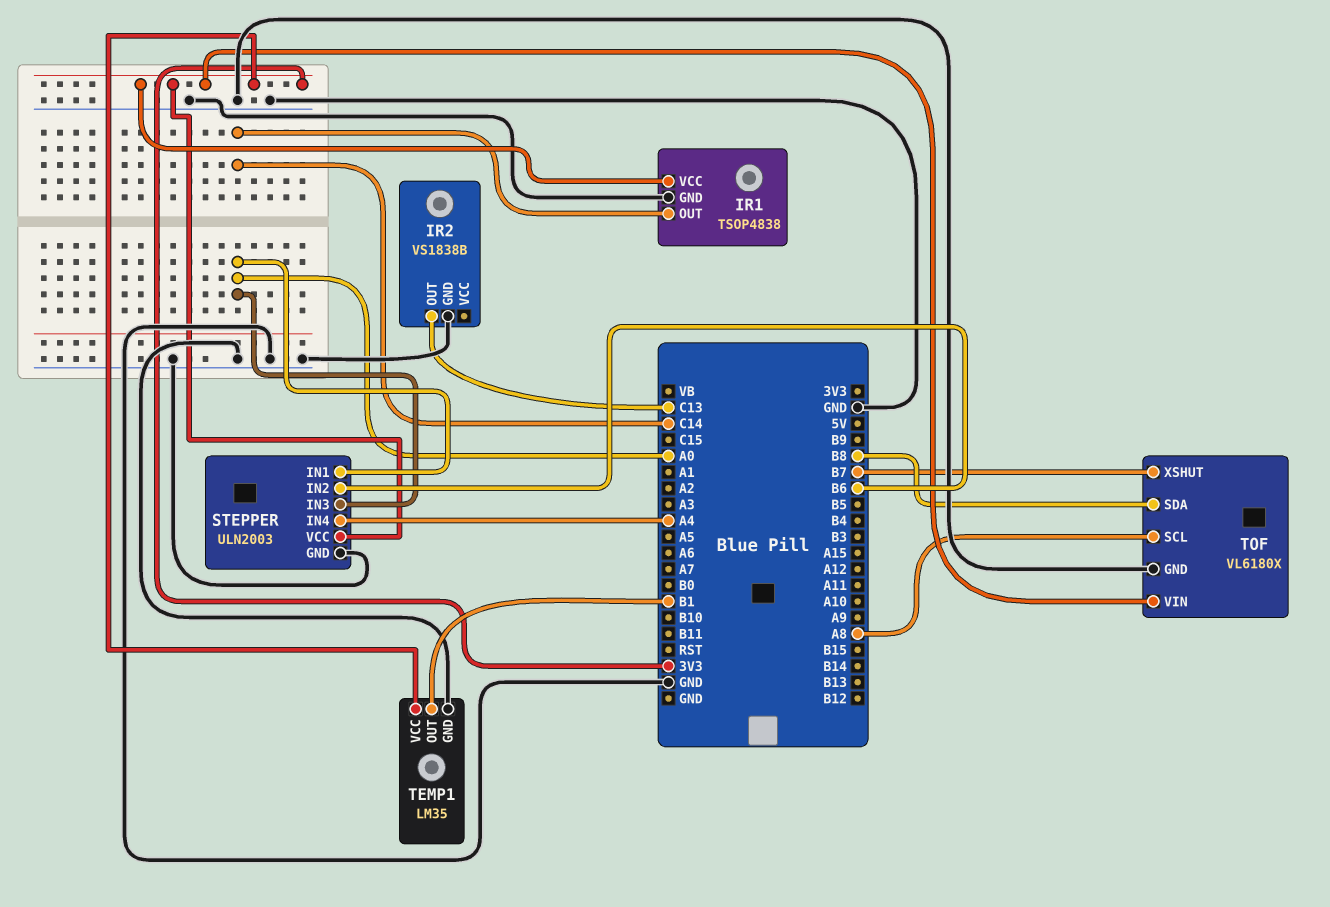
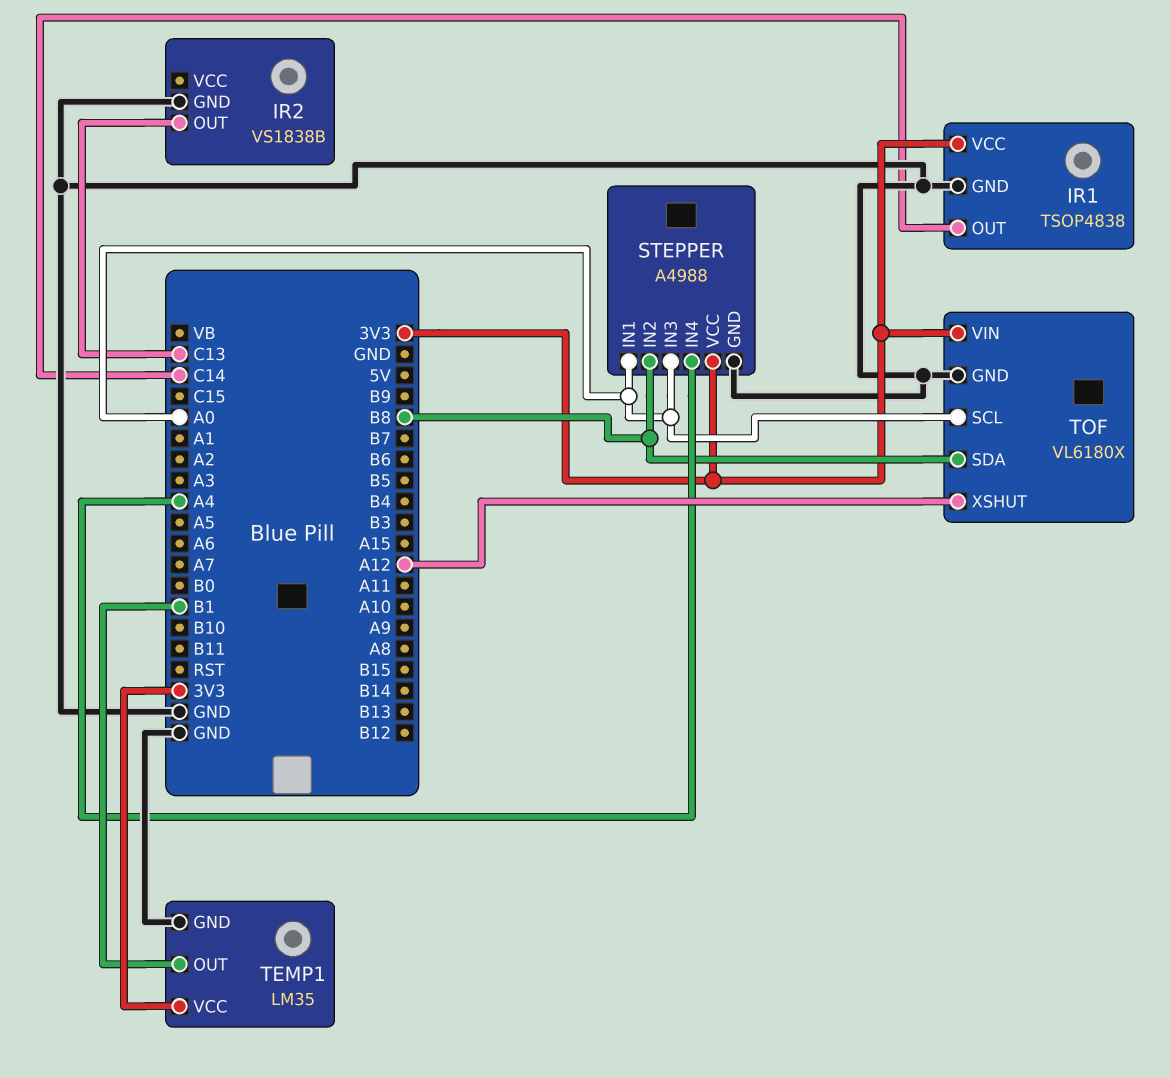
STEPPER: ULN2003 -> A4988
STEPPER pin IN2: B6 -> B8
TOF pin SCL: A8 -> A0
TOF pin XSHUT: B7 -> A12

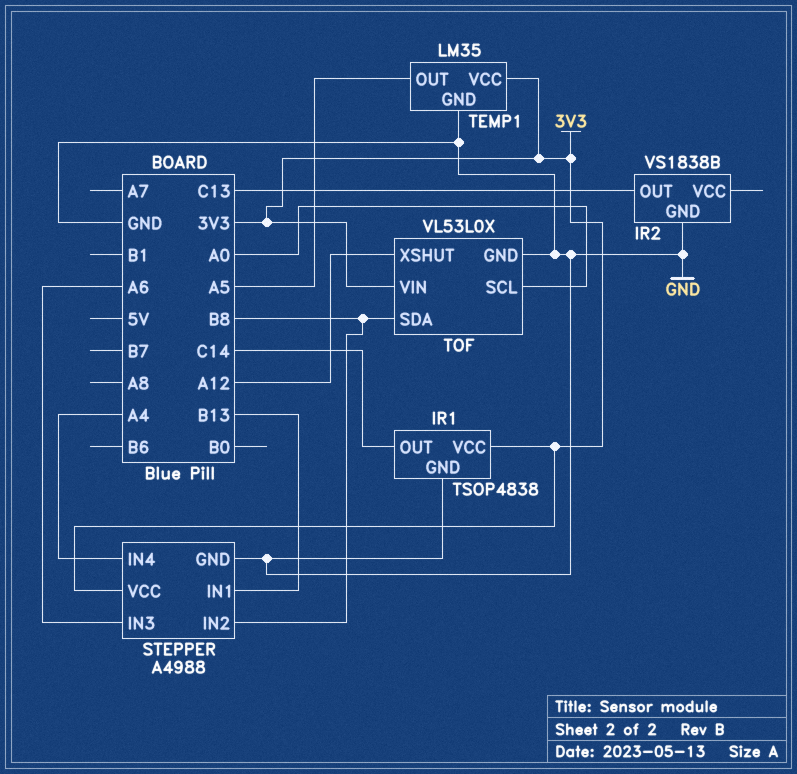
STEPPER pin IN1: A0 -> B13
STEPPER pin IN3: A0 -> A6
TEMP1 pin OUT: B1 -> A5
TOF: VL6180X -> VL53L0X

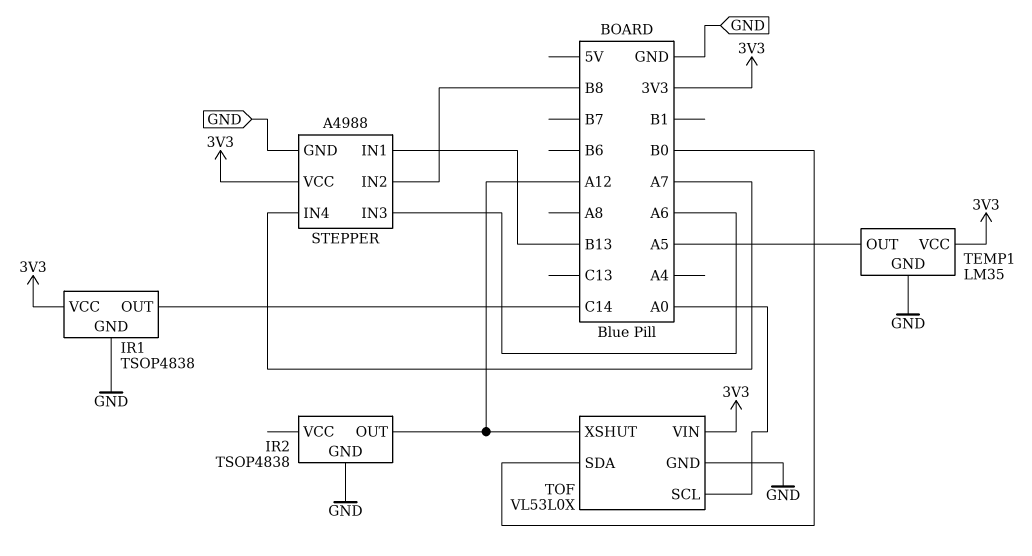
IR2: VS1838B -> TSOP4838
IR2 pin OUT: C13 -> A12
STEPPER pin IN4: A4 -> A7
TOF pin SDA: B8 -> B0

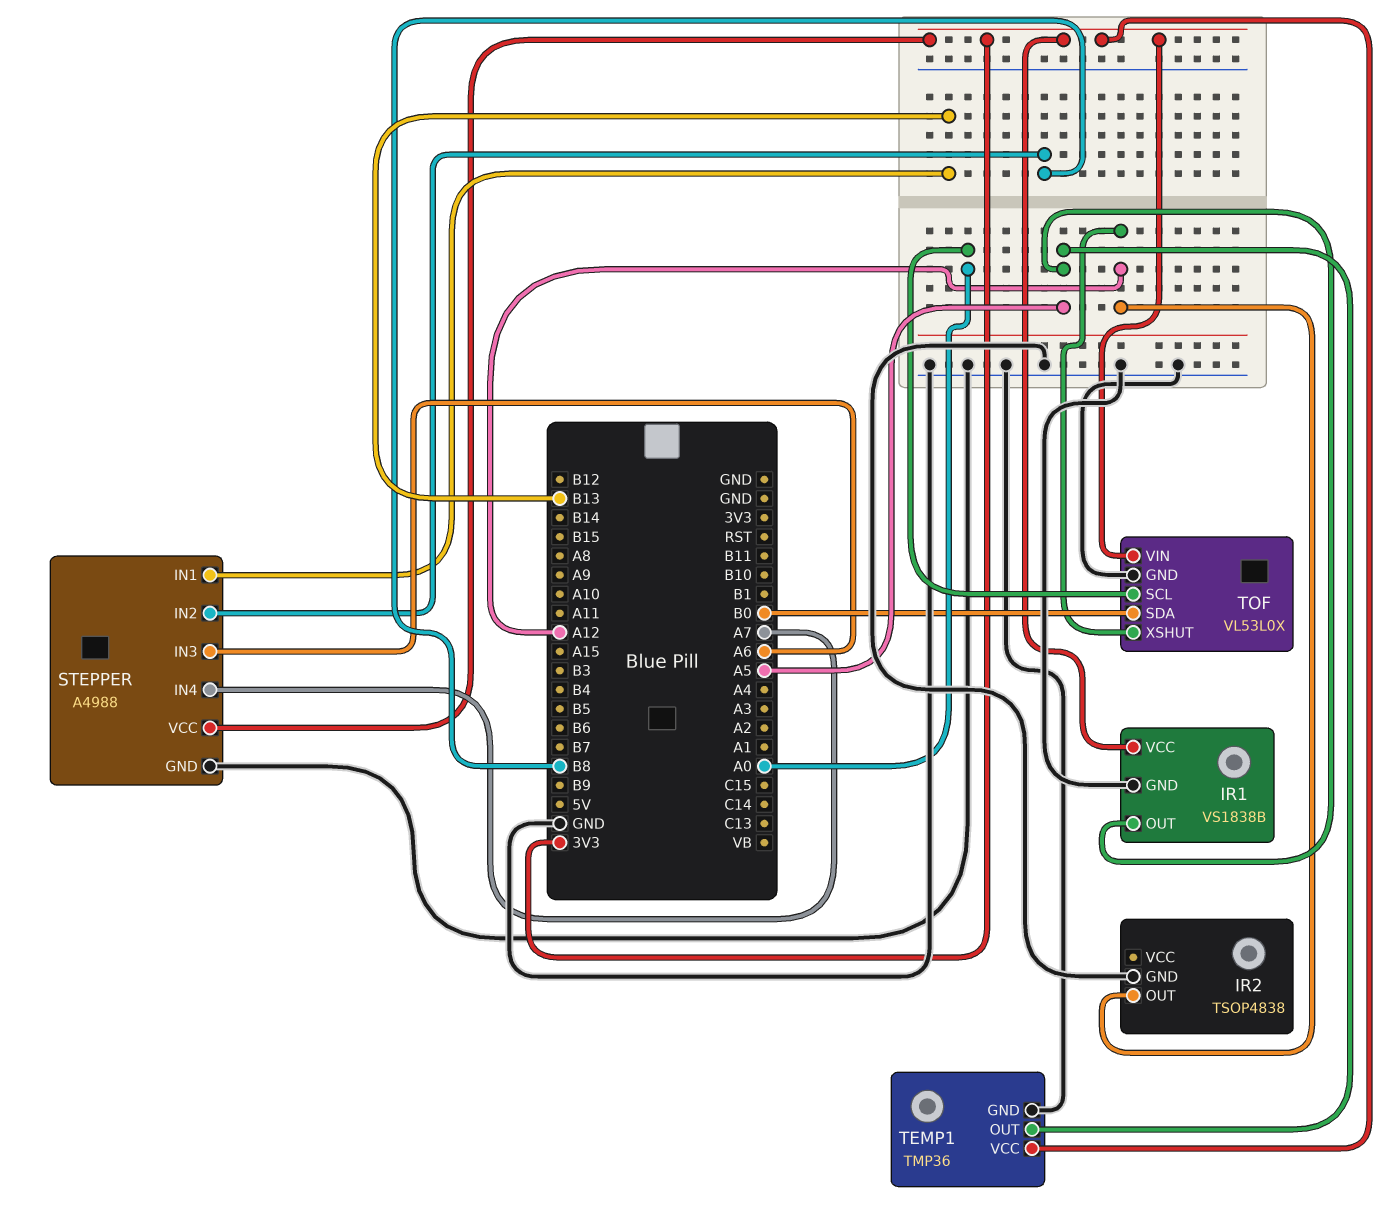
IR1: TSOP4838 -> VS1838B
IR1 pin OUT: C14 -> A5
TEMP1: LM35 -> TMP36

